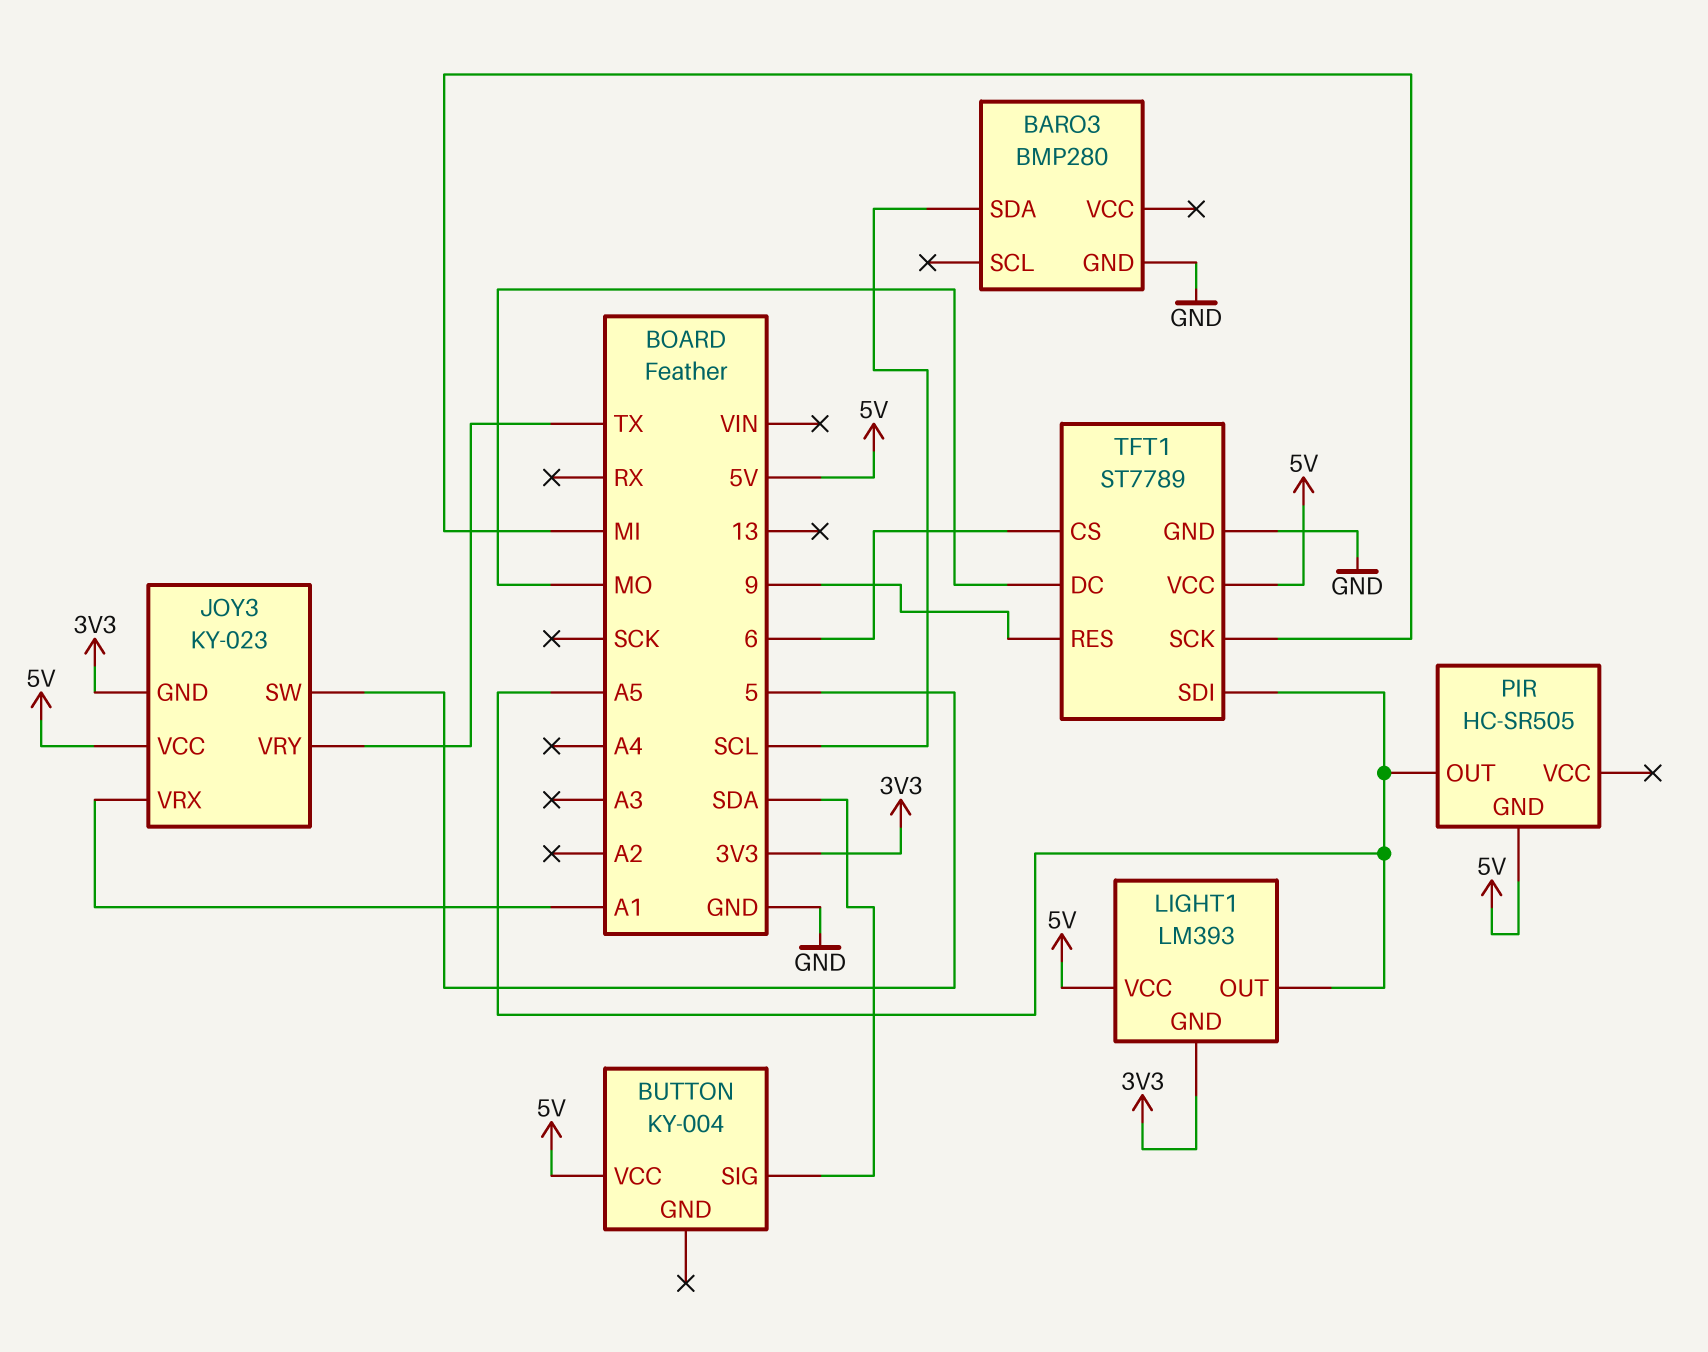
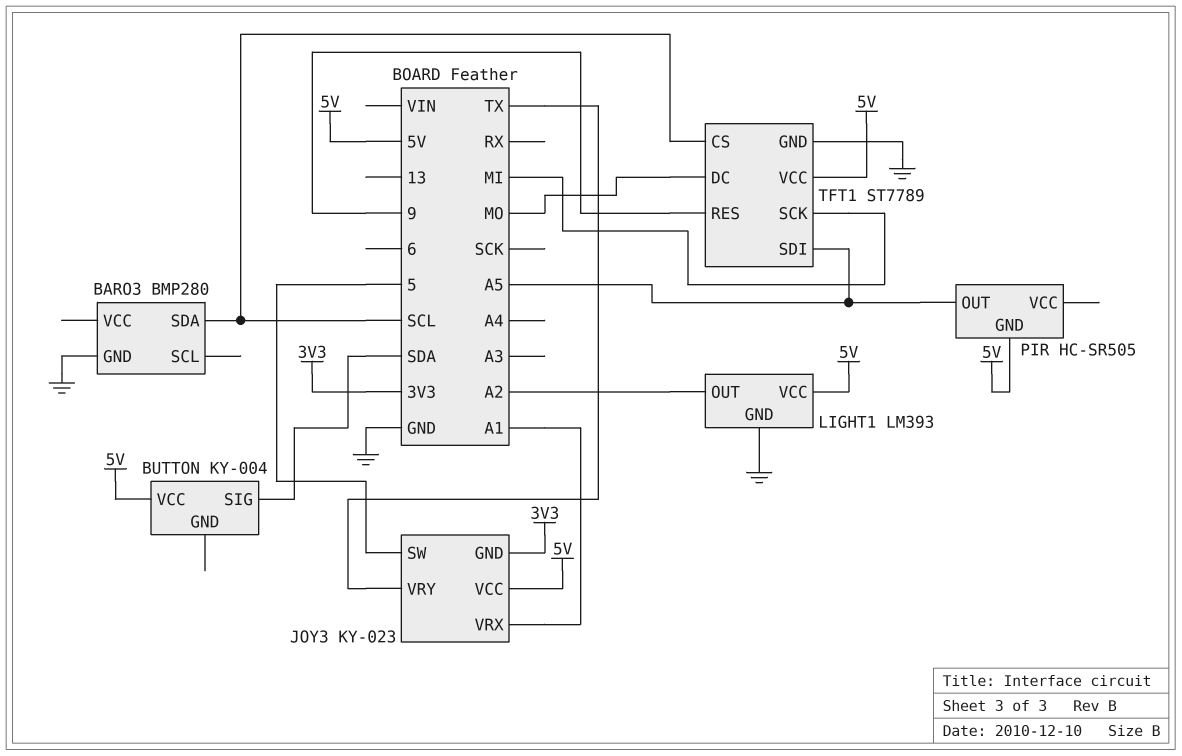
LIGHT1 pin GND: 3V3 -> GND
LIGHT1 pin OUT: A5 -> A2
TFT1 pin CS: 6 -> SCL

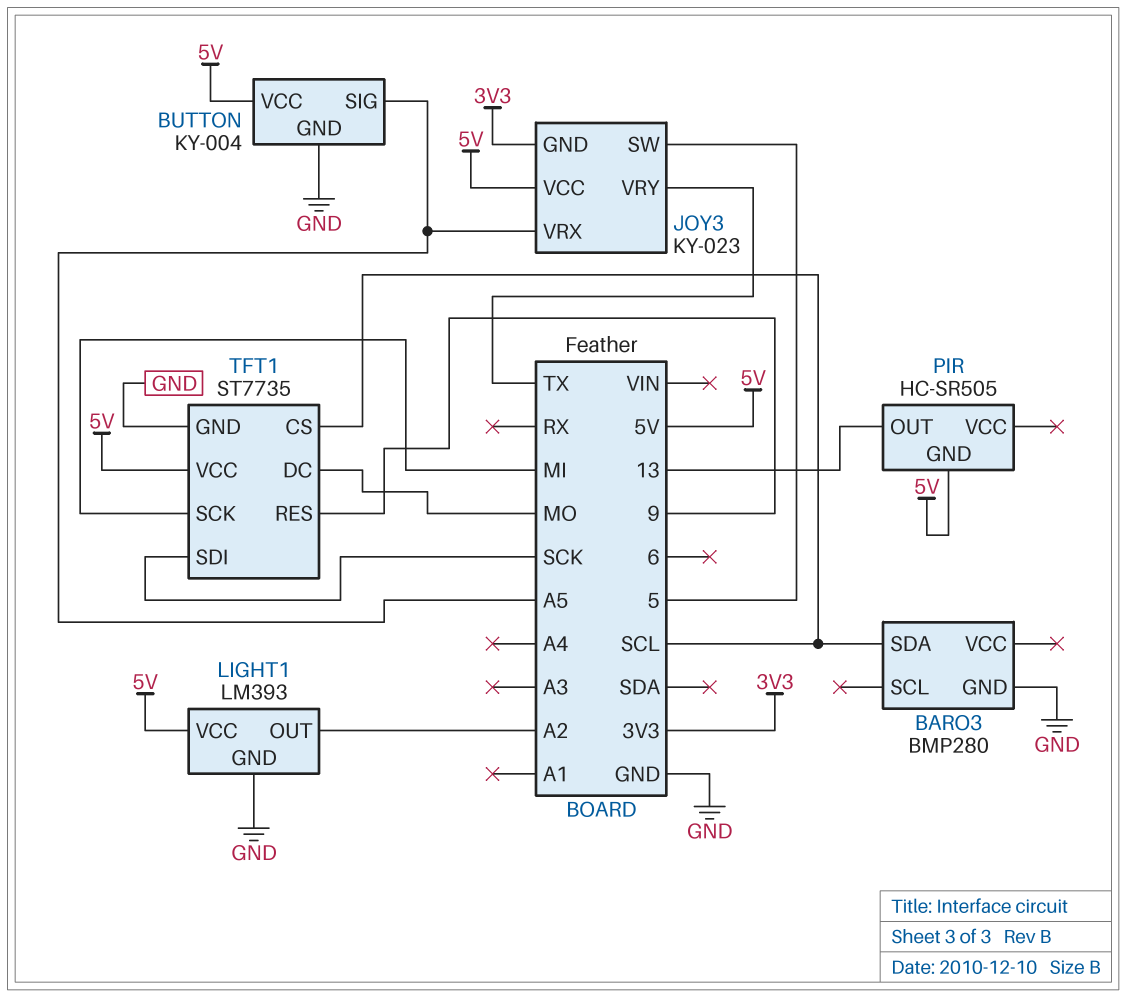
BUTTON pin GND: none -> GND
BUTTON pin SIG: SDA -> A5
JOY3 pin VRX: A1 -> A5
PIR pin OUT: A5 -> 13
TFT1: ST7789 -> ST7735
TFT1 pin SDI: A5 -> SCK

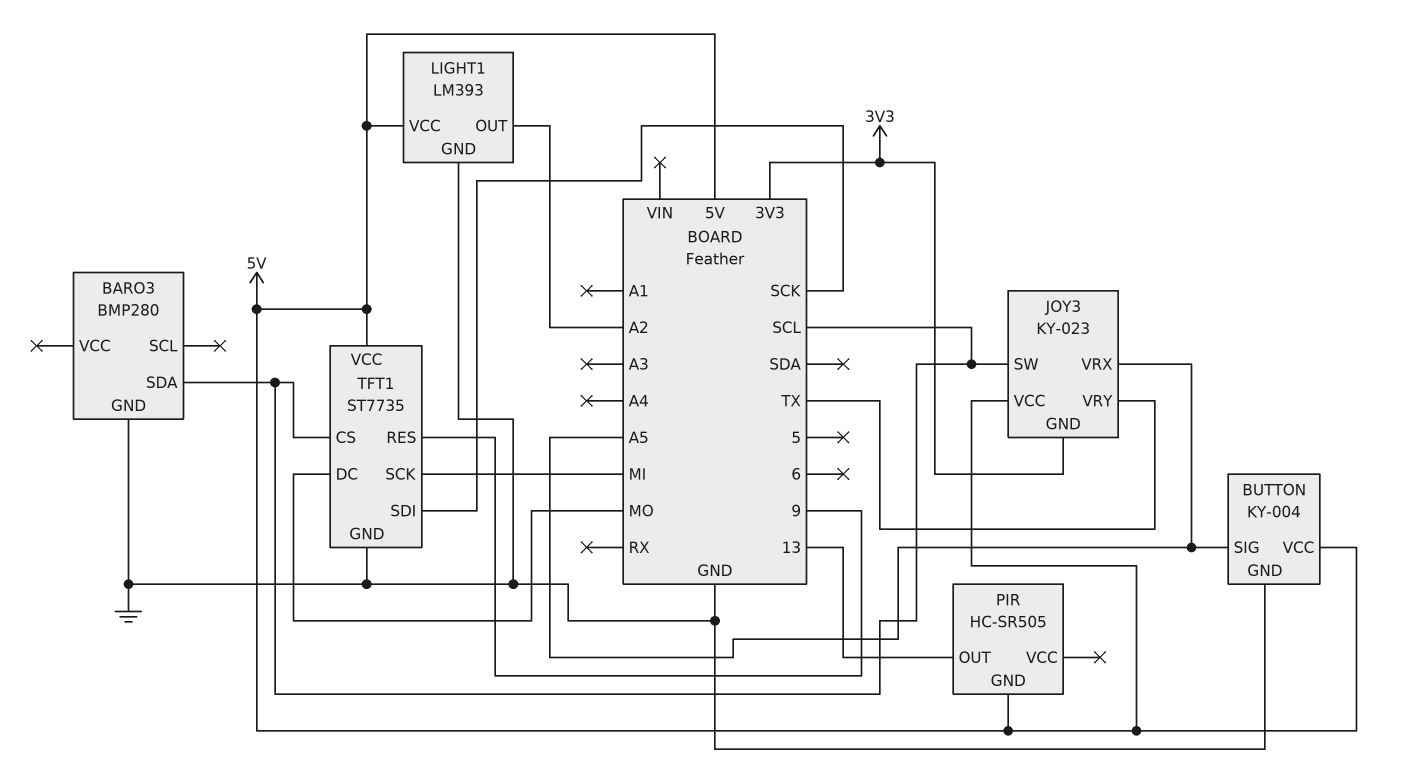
JOY3 pin SW: 5 -> SCL

